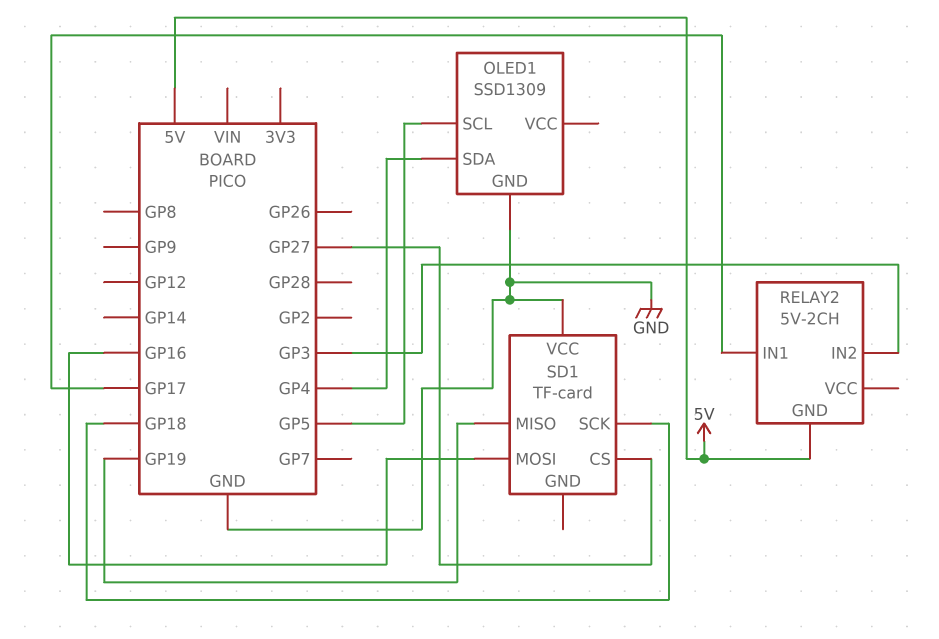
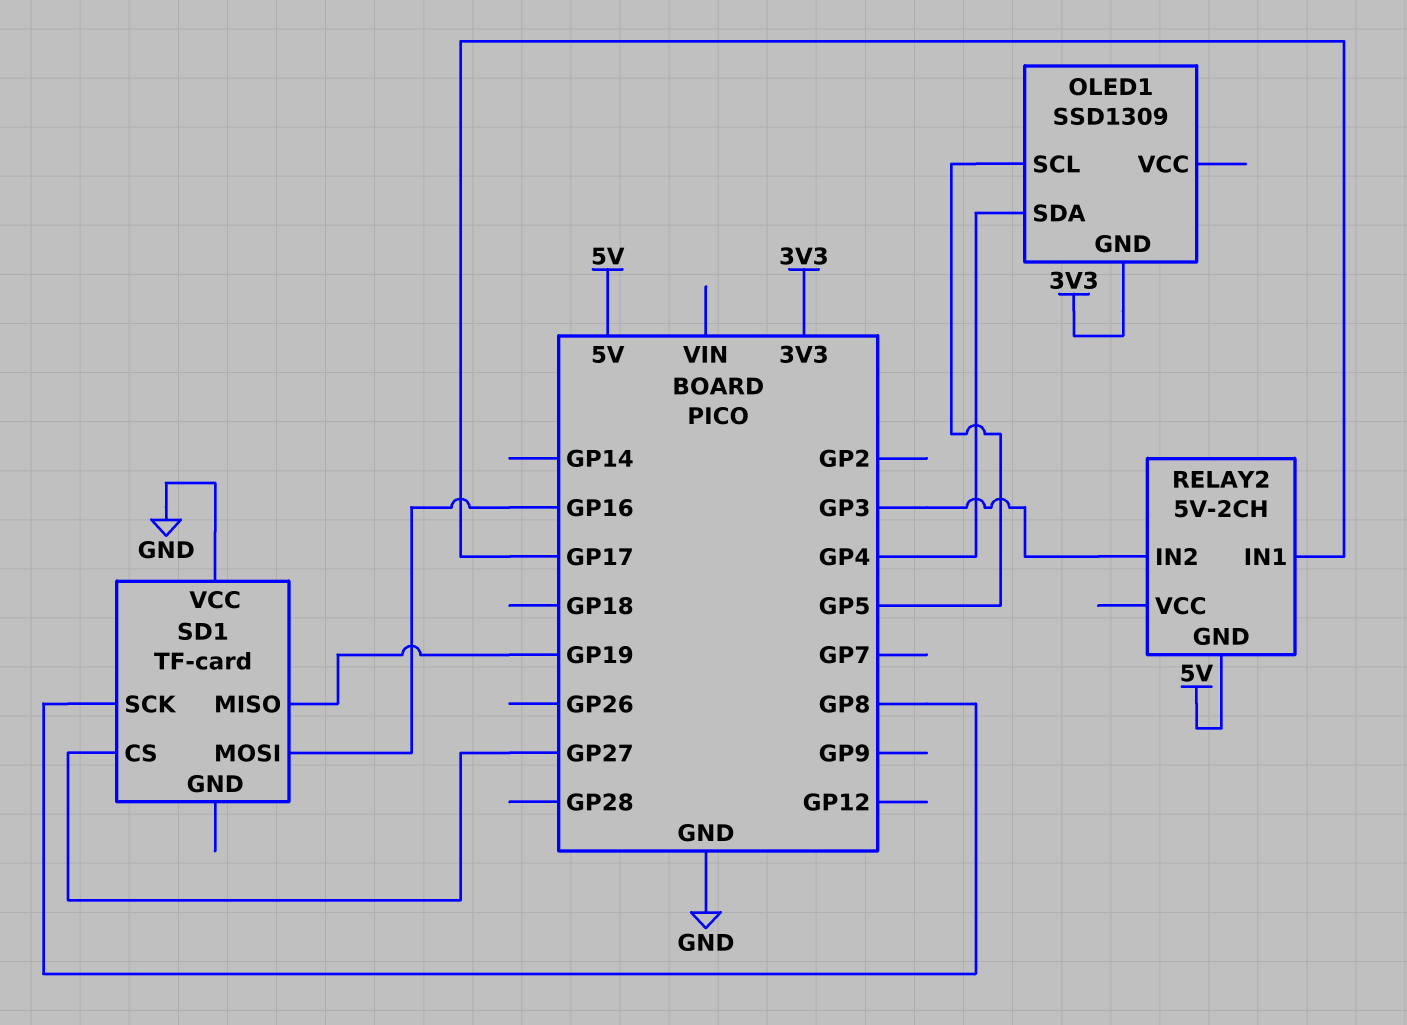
OLED1 pin GND: GND -> 3V3
SD1 pin SCK: GP18 -> GP8

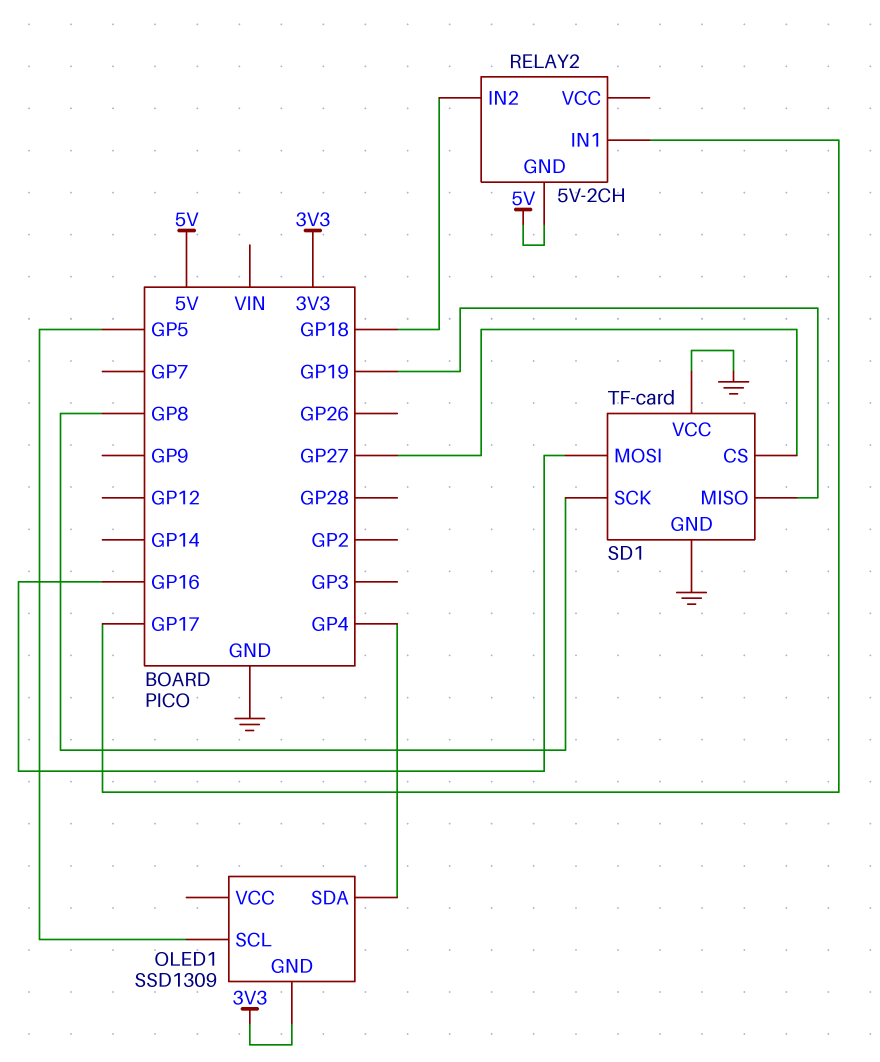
RELAY2 pin IN2: GP3 -> GP18
SD1 pin GND: none -> GND

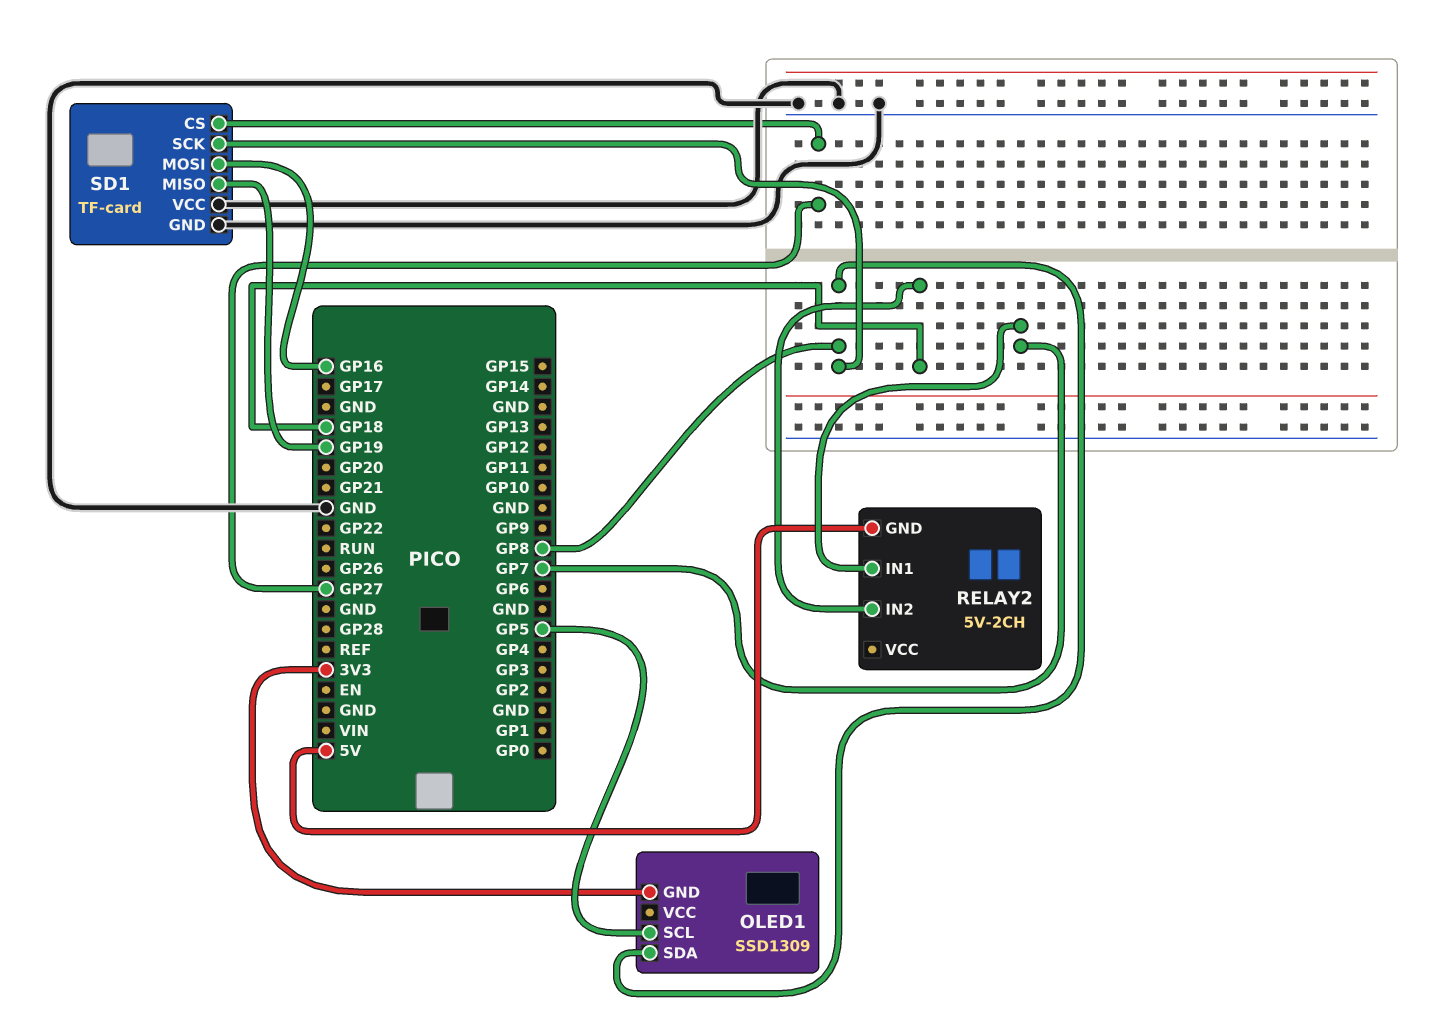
OLED1 pin SDA: GP4 -> GP8
RELAY2 pin IN1: GP17 -> GP7

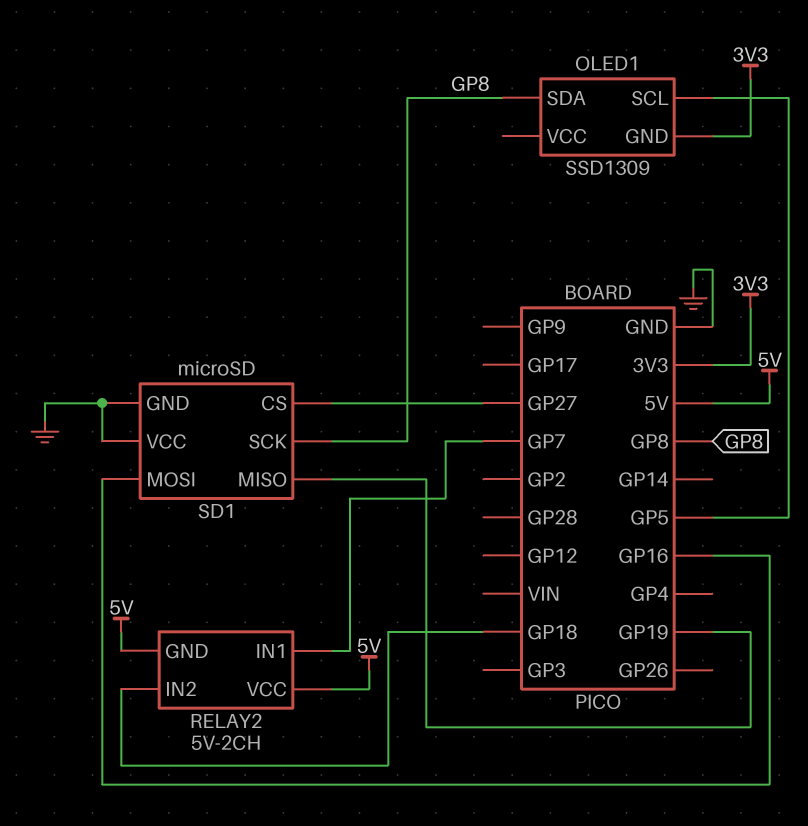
RELAY2 pin VCC: none -> 5V
SD1: TF-card -> microSD

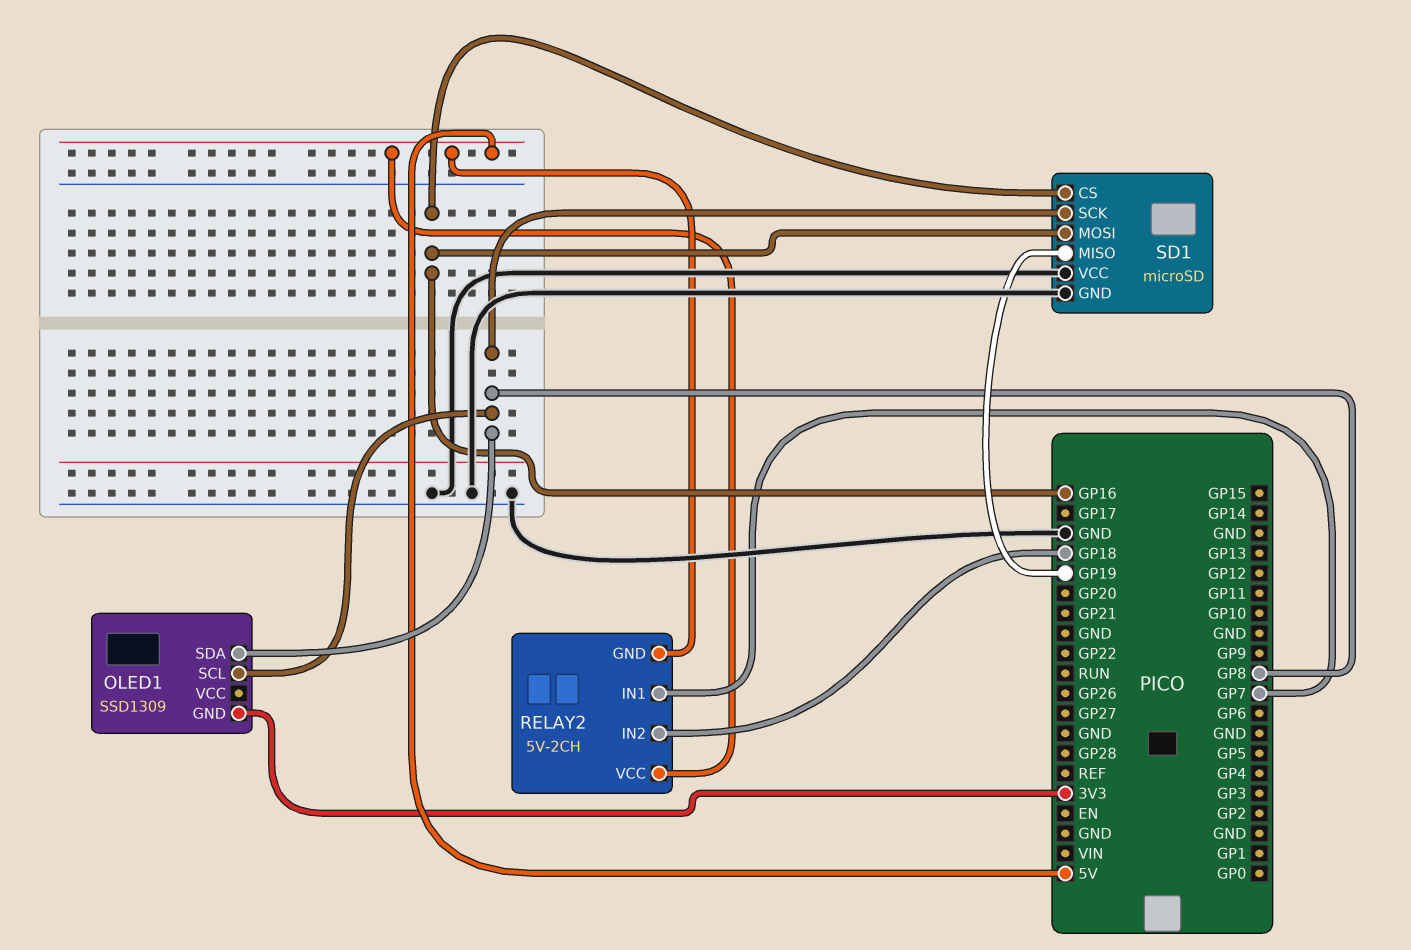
OLED1 pin SCL: GP5 -> GP8
SD1 pin CS: GP27 -> GP16

